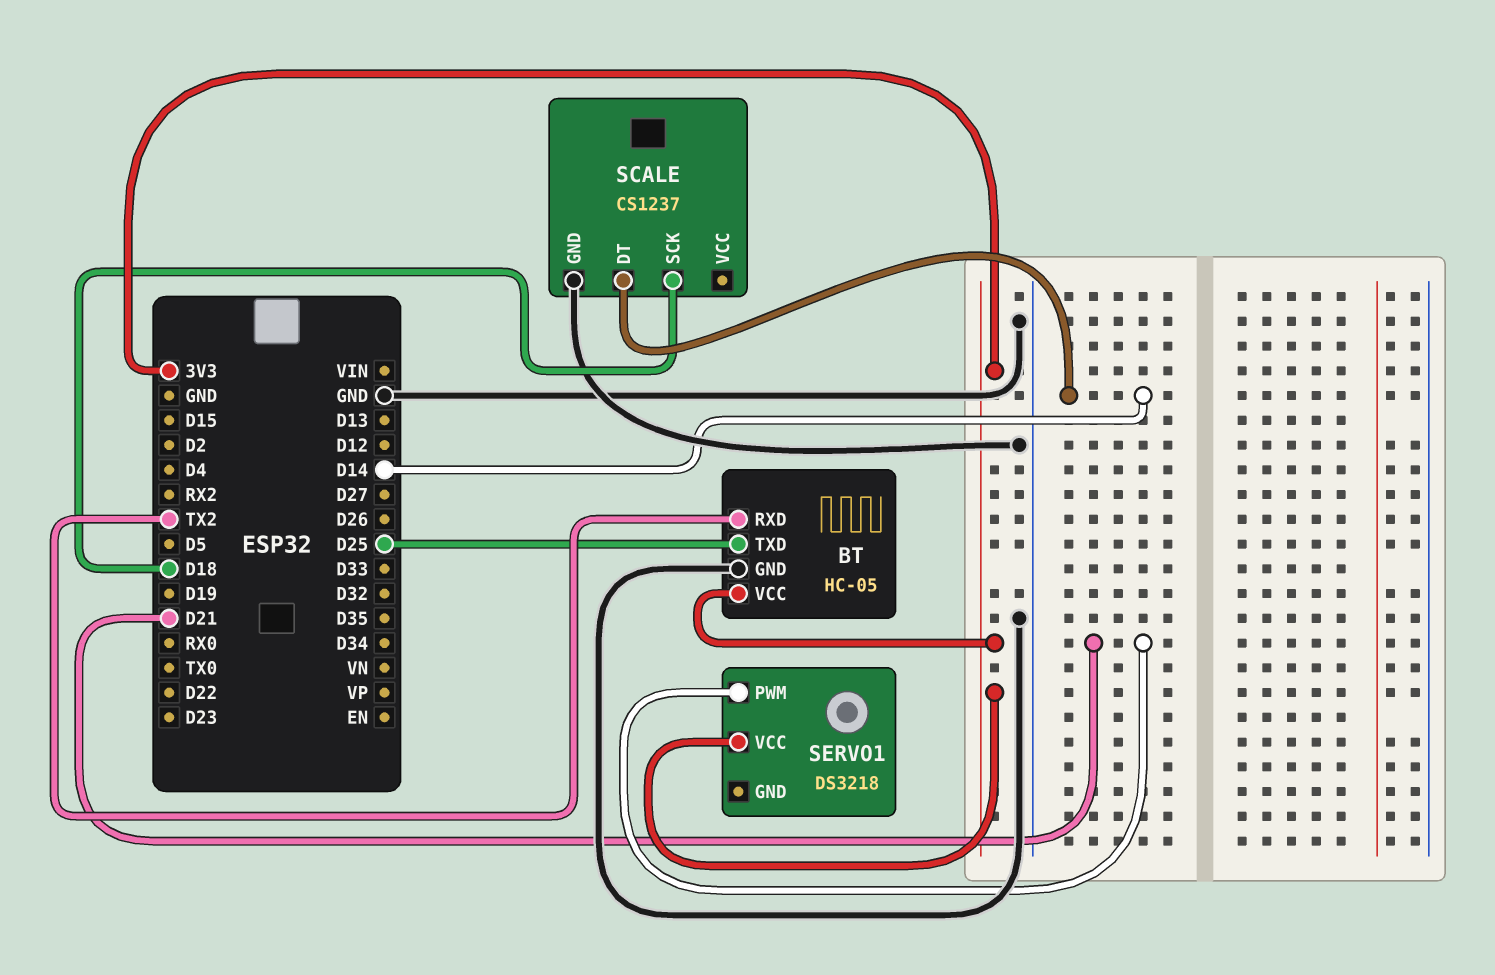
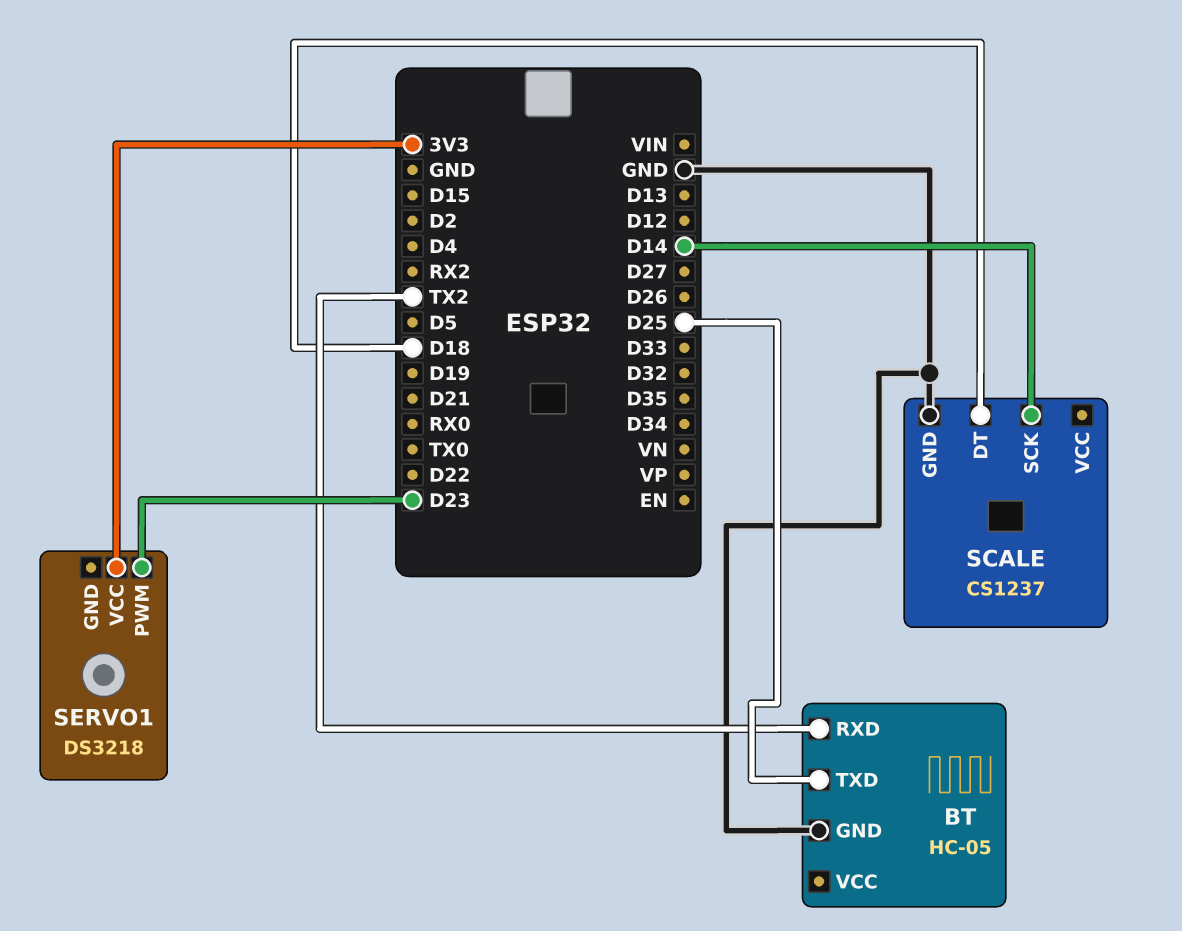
BT pin VCC: 3V3 -> none
SCALE pin DT: D14 -> D18
SCALE pin SCK: D18 -> D14
SERVO1 pin PWM: D21 -> D23

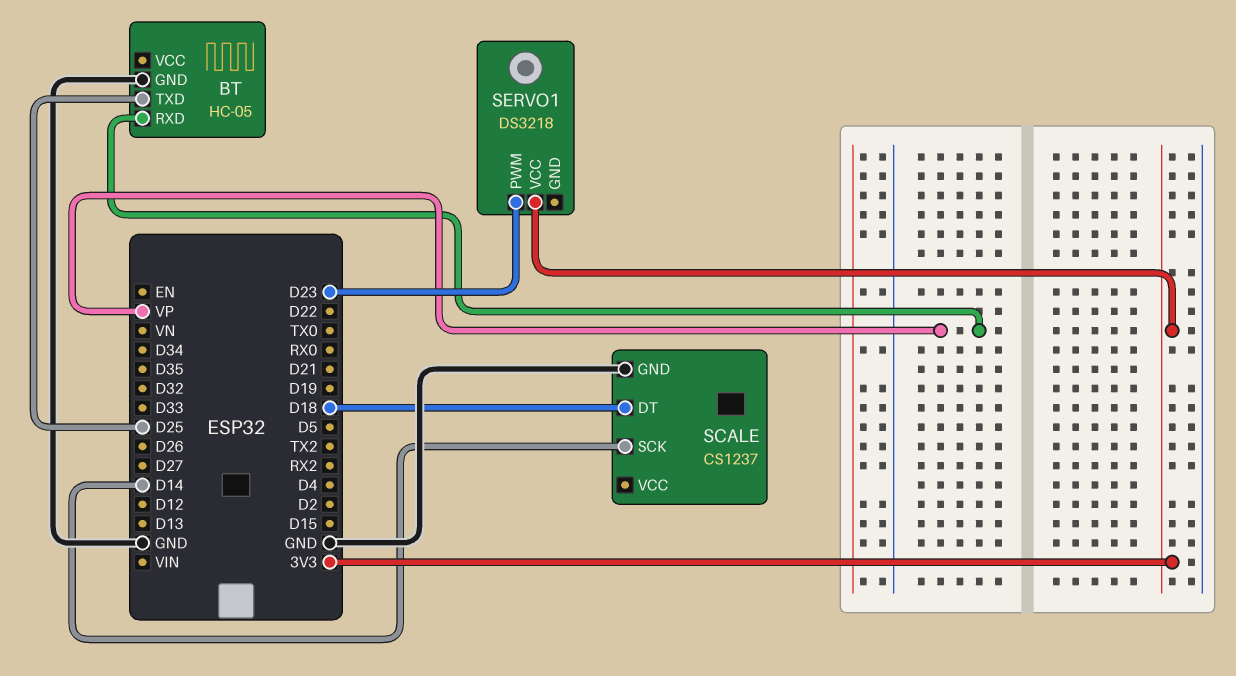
BT pin RXD: TX2 -> VP

